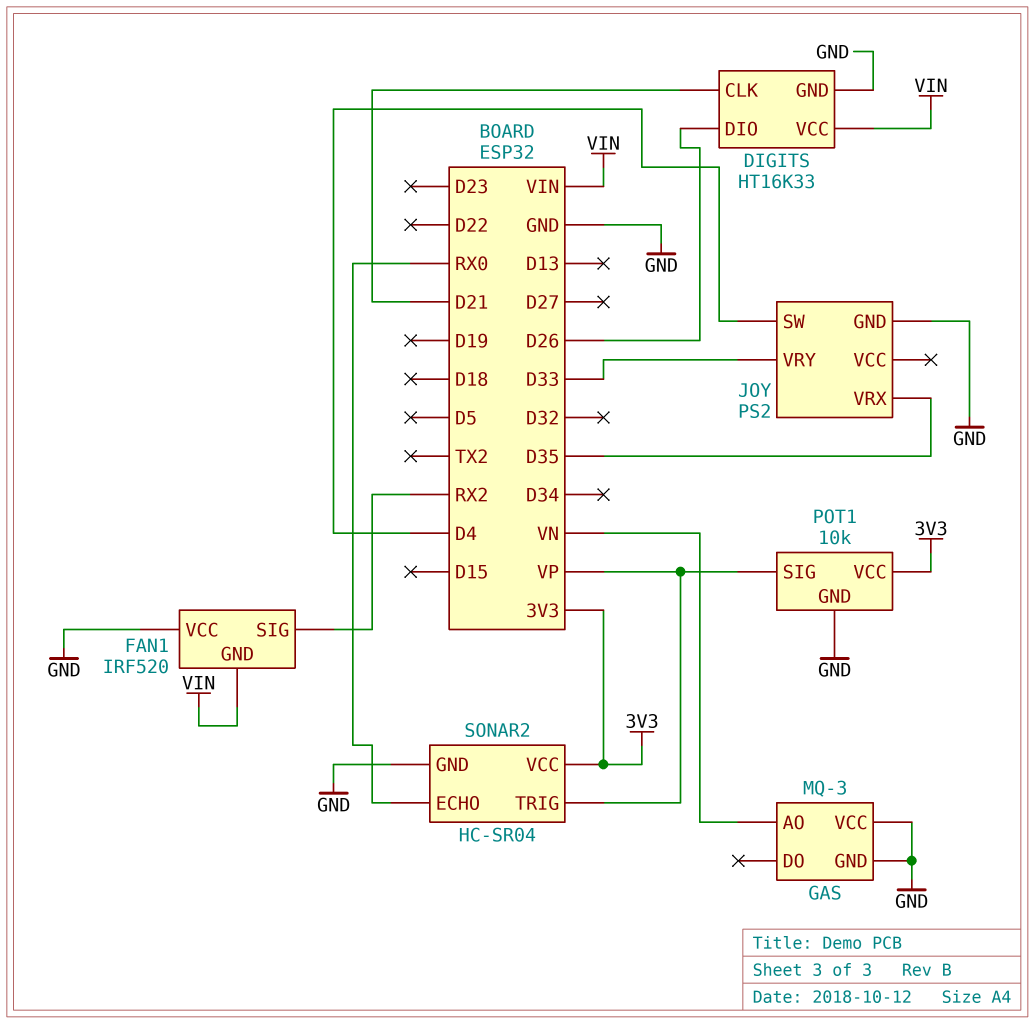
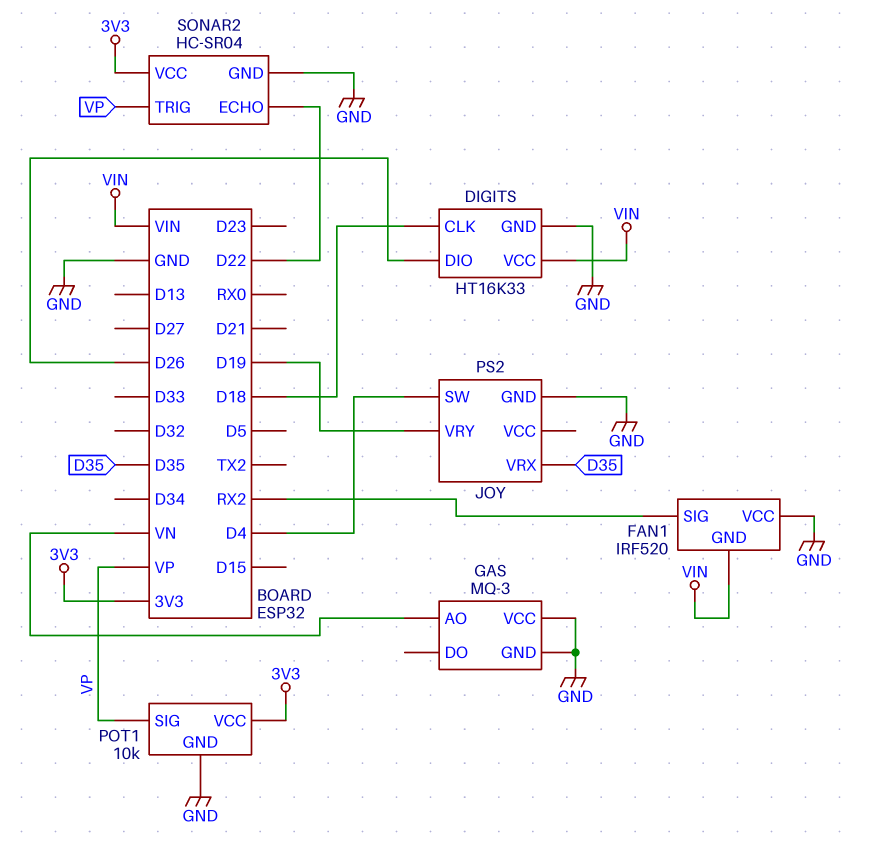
DIGITS pin CLK: D21 -> D18
JOY pin VRY: D33 -> D19
SONAR2 pin ECHO: RX0 -> D22

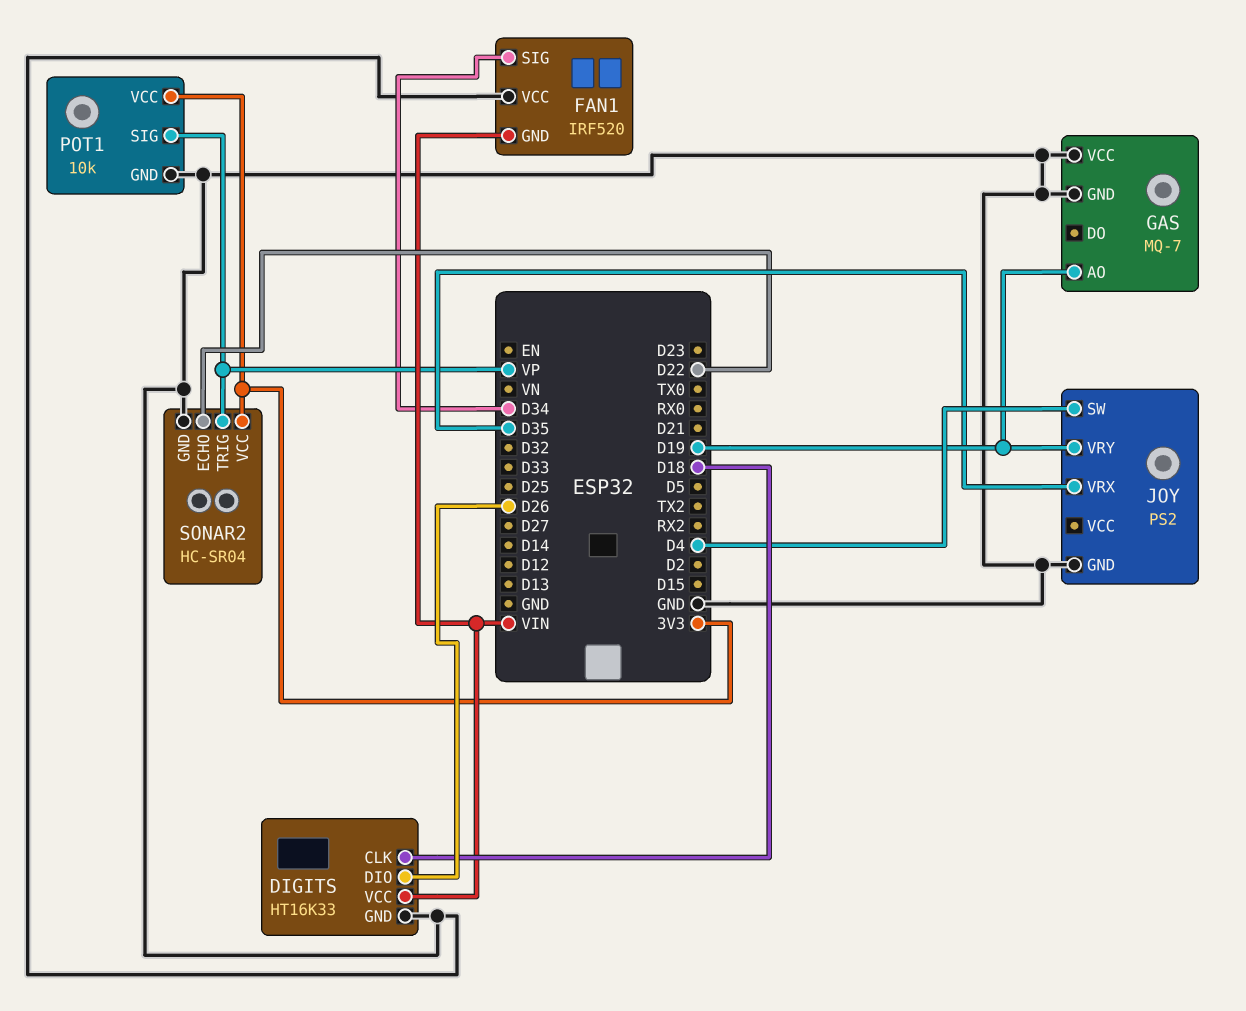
FAN1 pin SIG: RX2 -> D34
GAS: MQ-3 -> MQ-7
GAS pin AO: VN -> D19

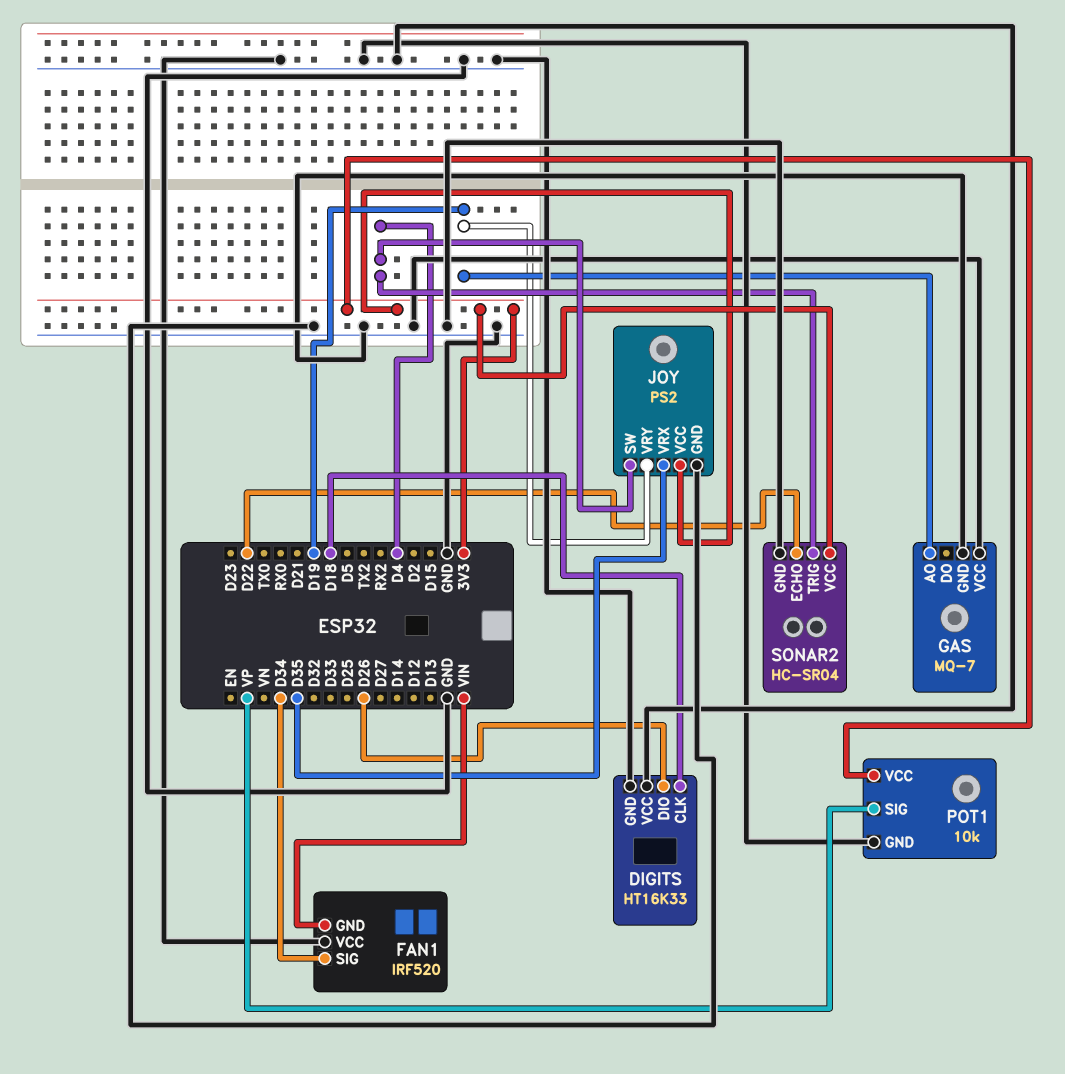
DIGITS pin VCC: VIN -> GND
JOY pin VCC: none -> 3V3
SONAR2 pin TRIG: VP -> D4

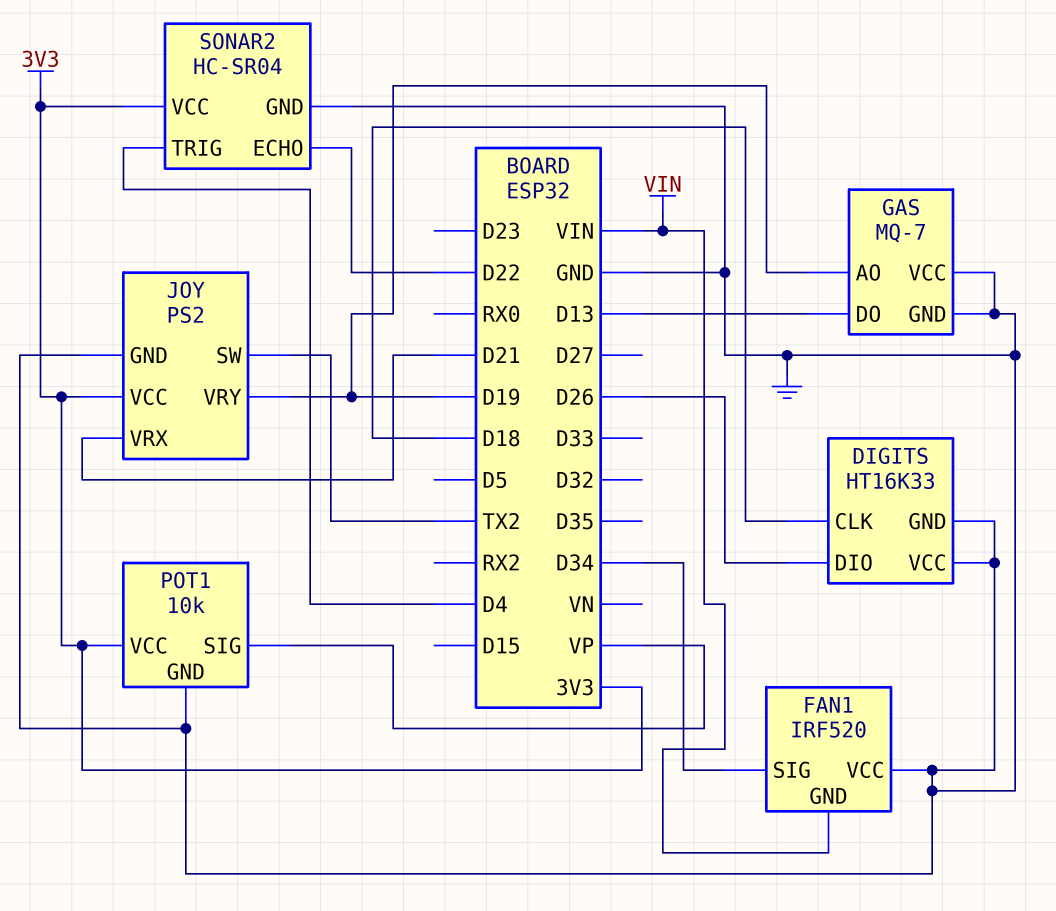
GAS pin DO: none -> D13
JOY pin SW: D4 -> TX2
JOY pin VRX: D35 -> D21

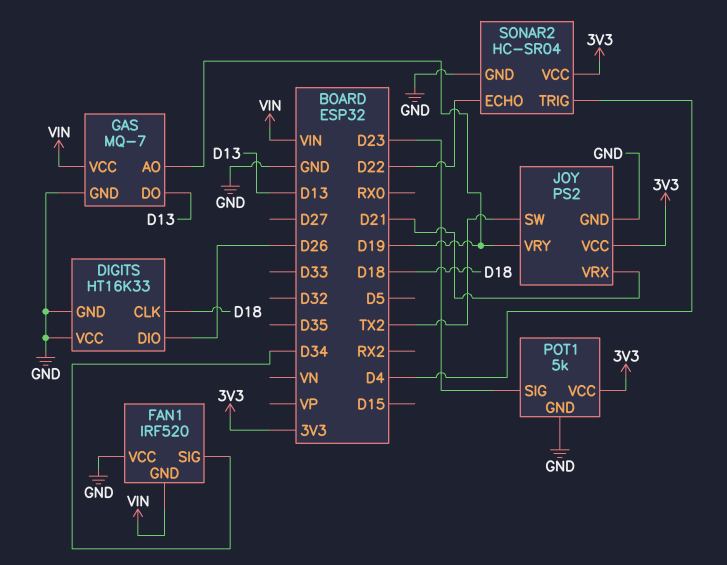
GAS pin VCC: GND -> VIN
POT1: 10k -> 5k
POT1 pin SIG: VP -> D23

